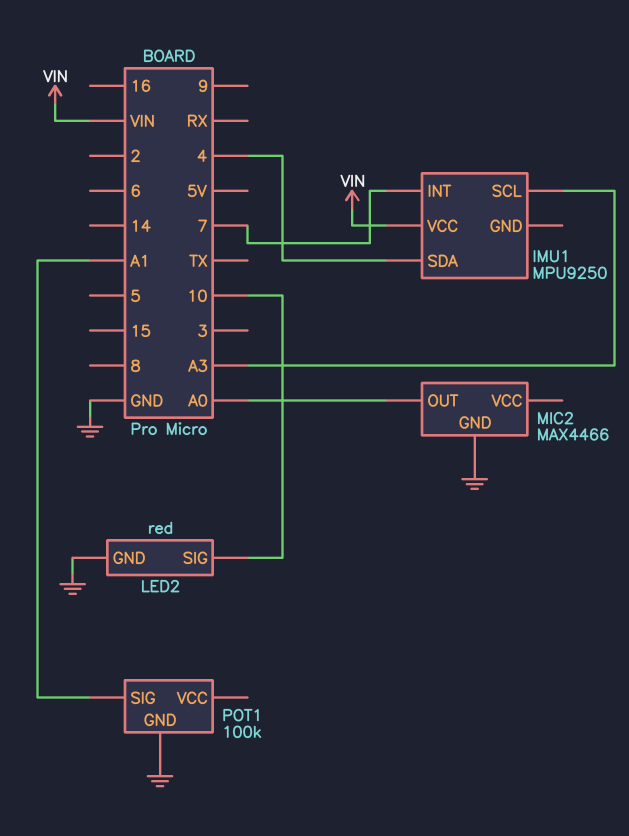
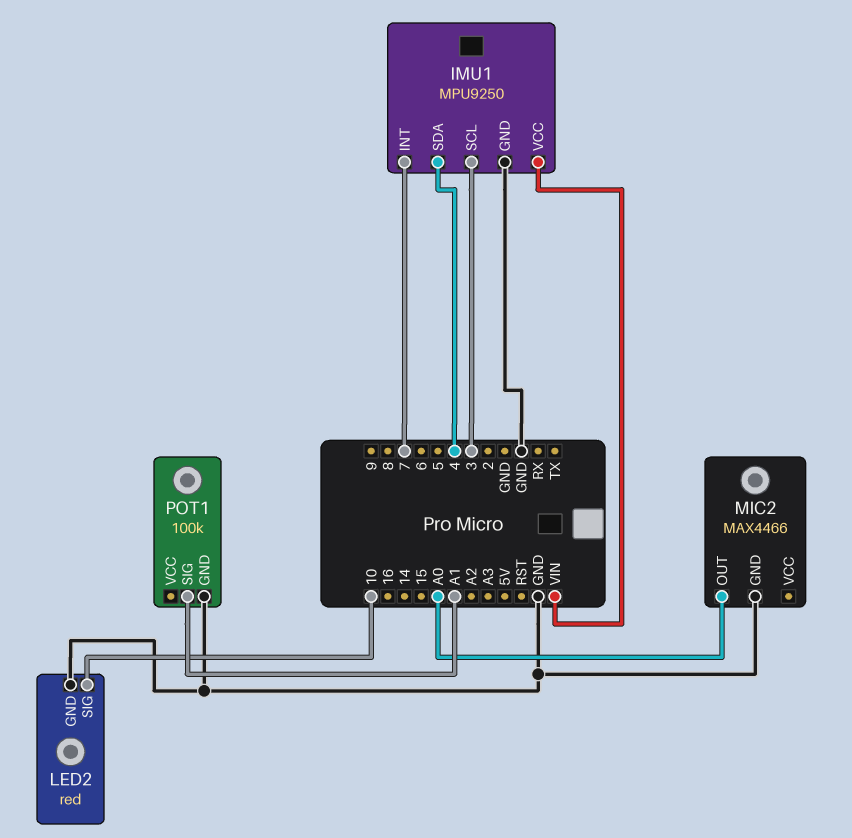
IMU1 pin GND: none -> GND
IMU1 pin SCL: A3 -> 3

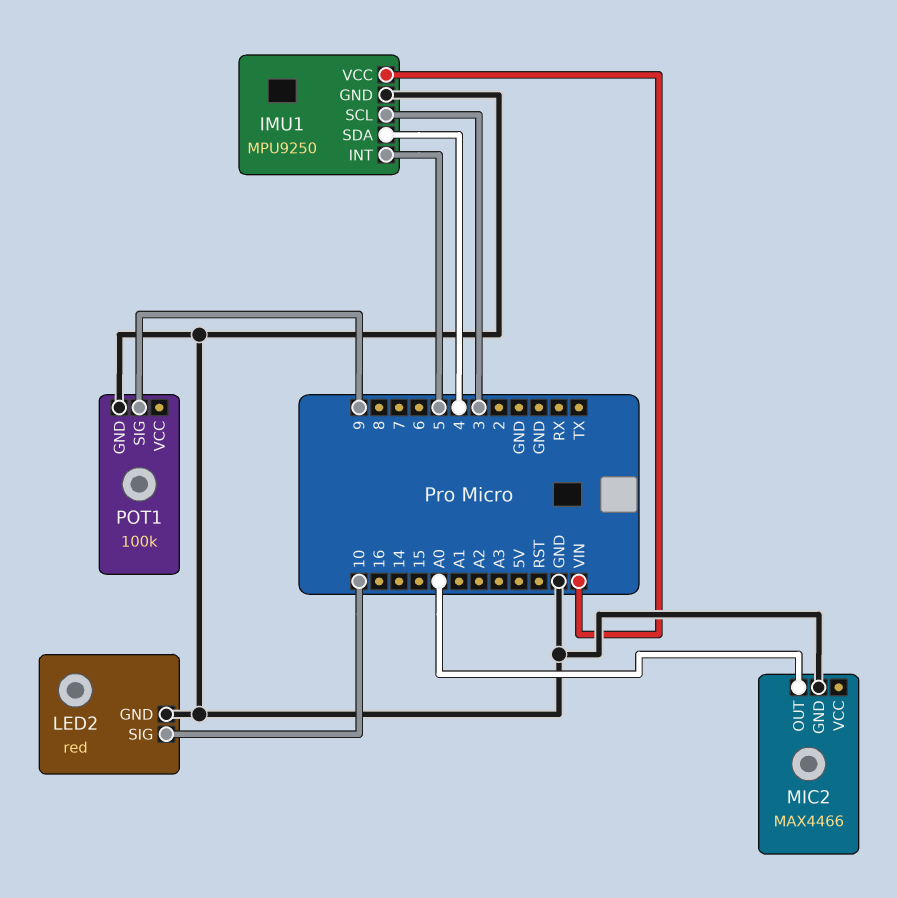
IMU1 pin INT: 7 -> 5
POT1 pin SIG: A1 -> 9

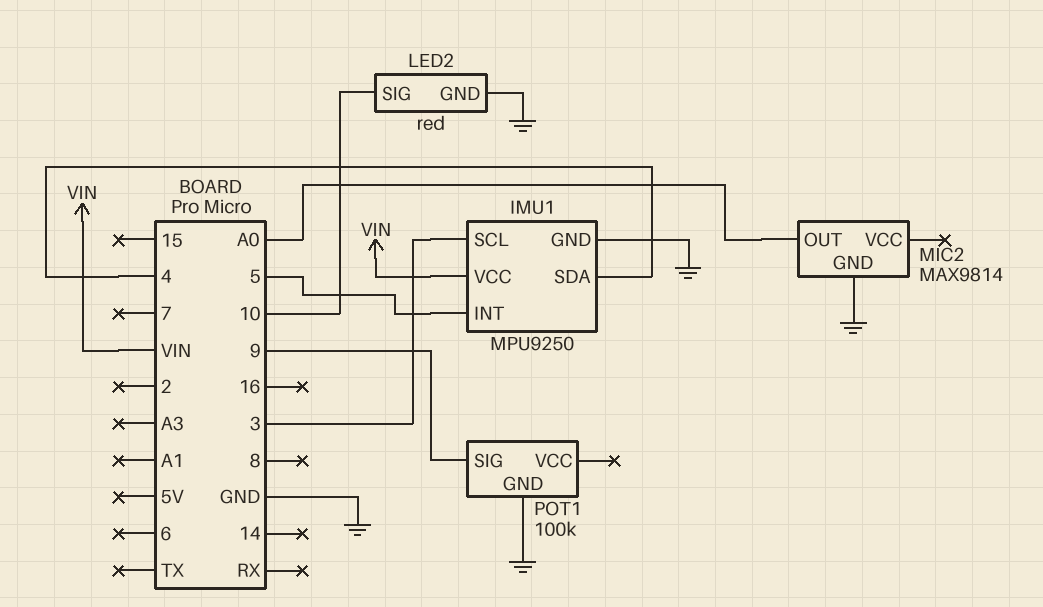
MIC2: MAX4466 -> MAX9814

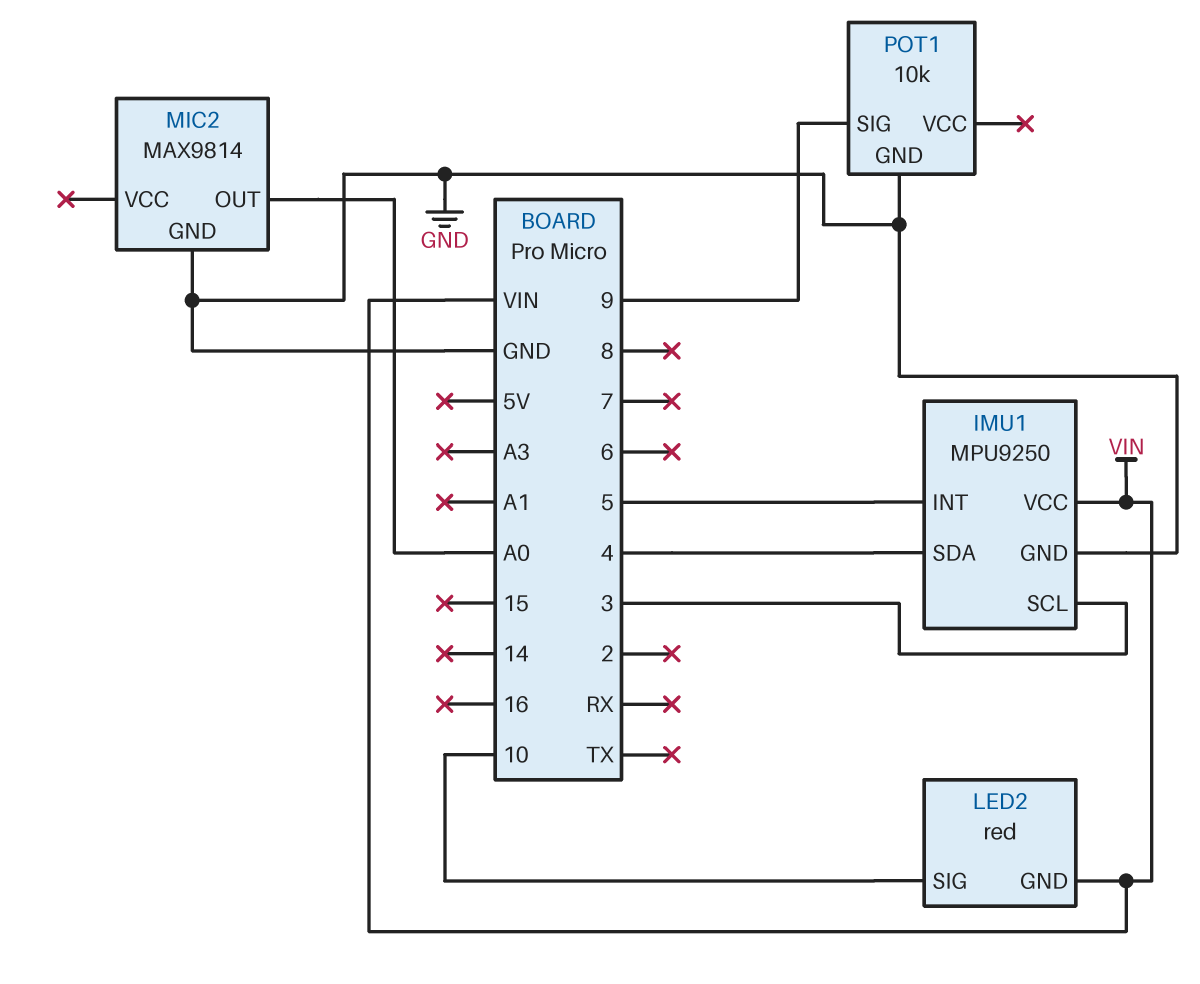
LED2 pin GND: GND -> VIN
POT1: 100k -> 10k

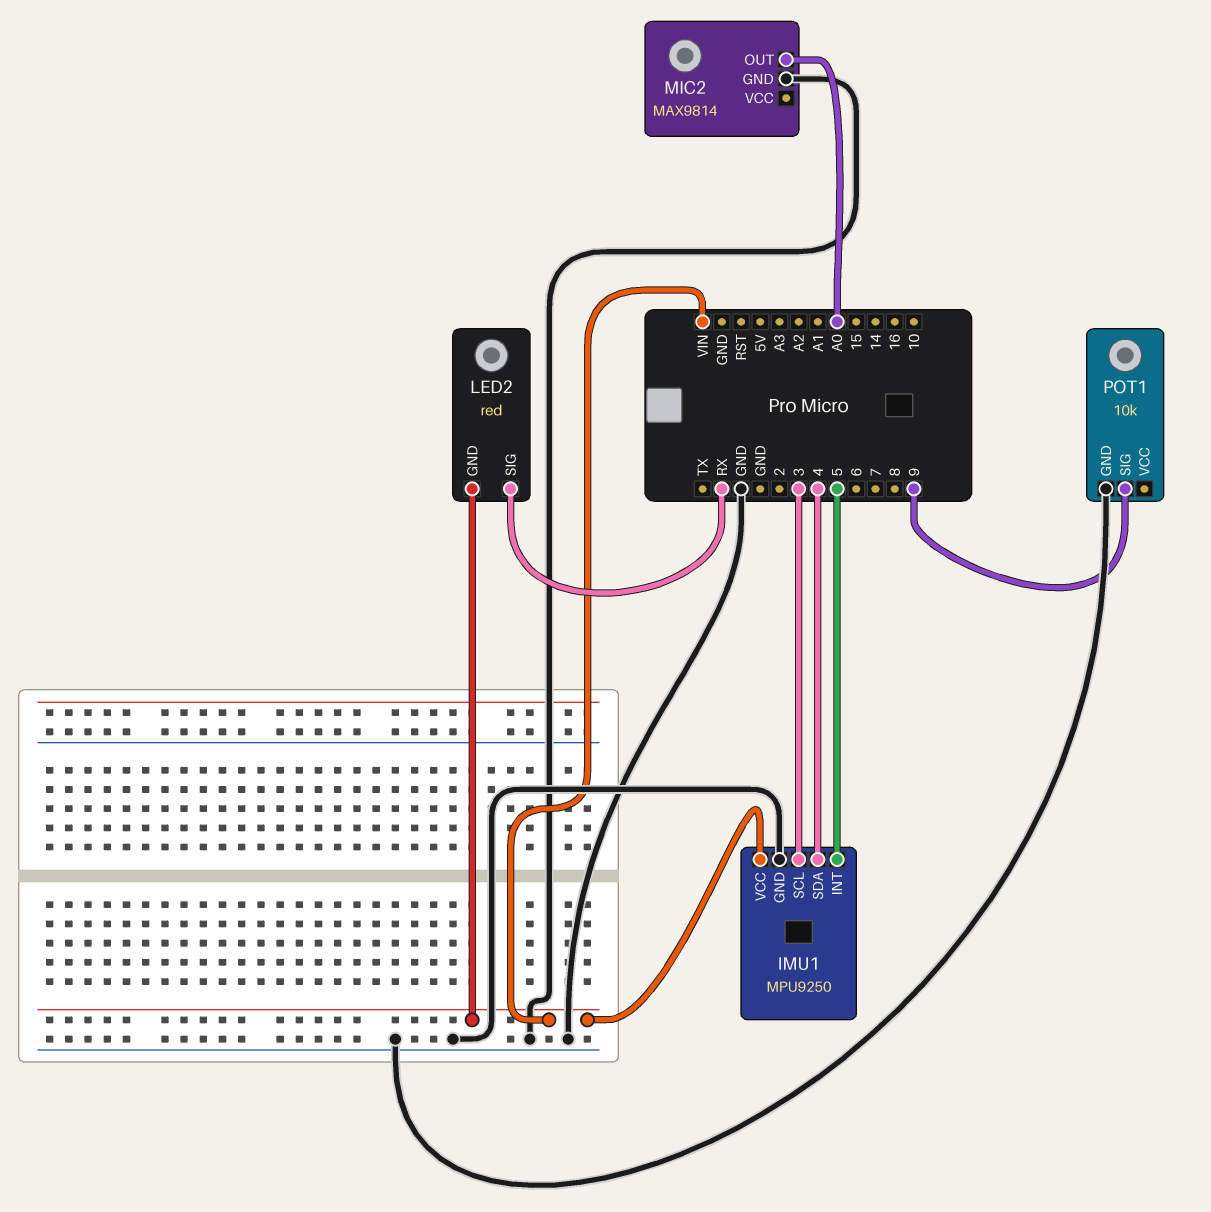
LED2 pin SIG: 10 -> RX

